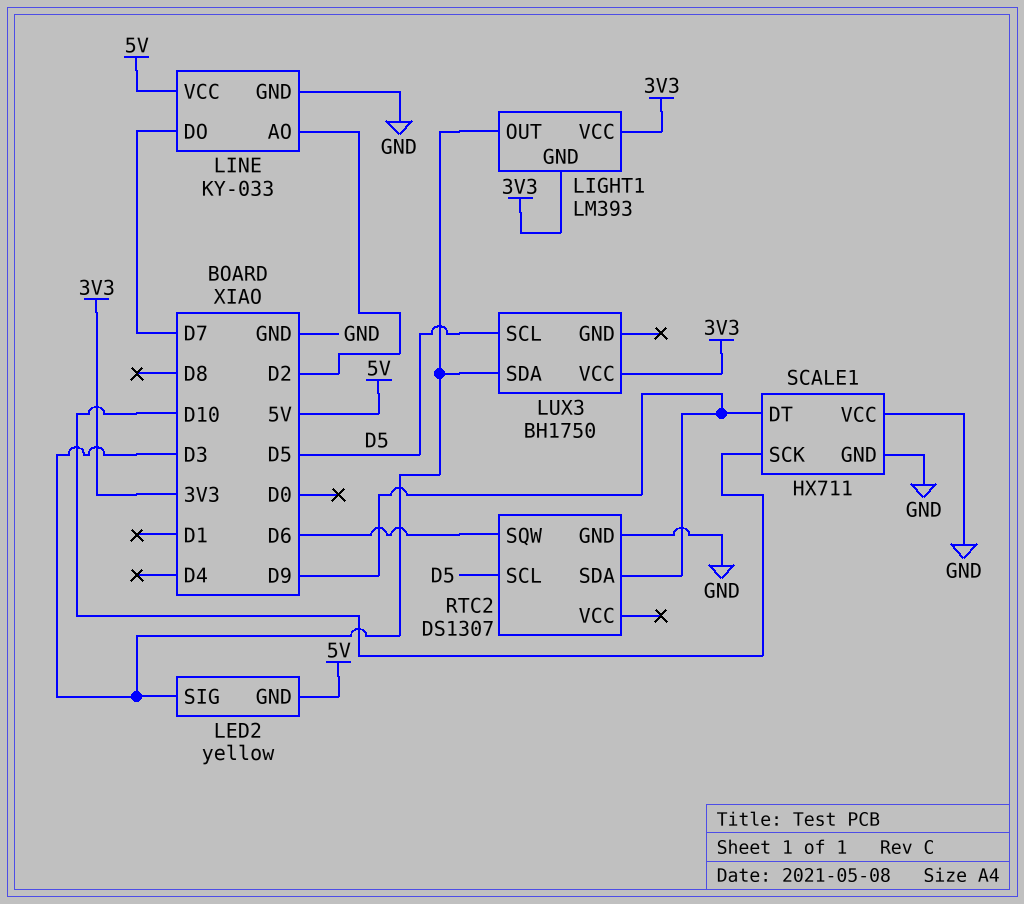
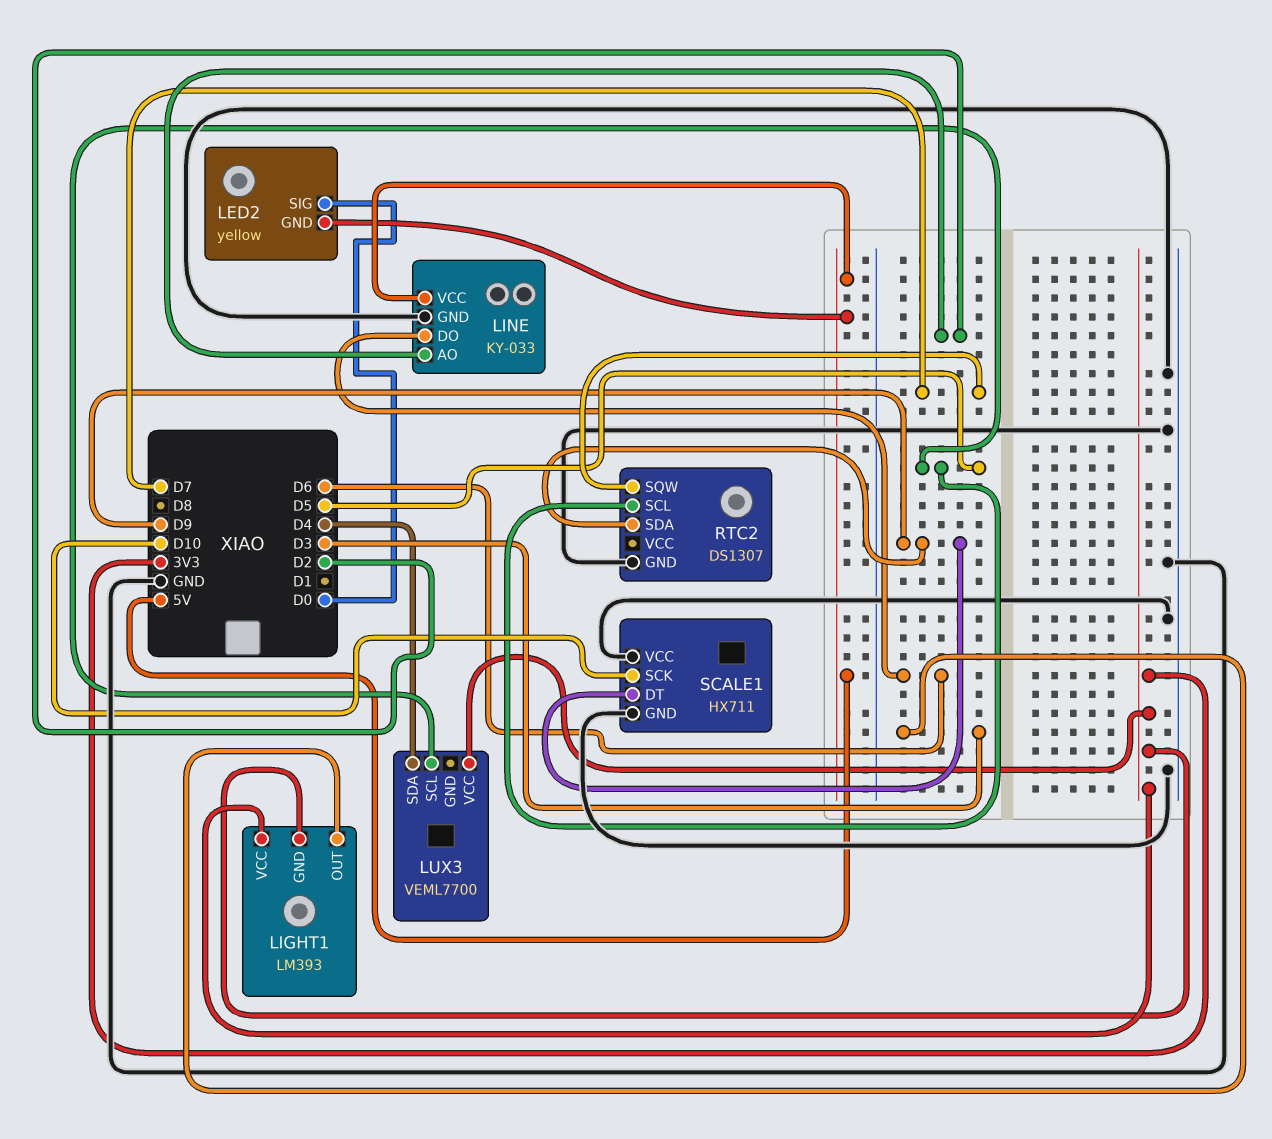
LED2 pin SIG: D3 -> D0
LINE pin DO: D7 -> D6
LUX3: BH1750 -> VEML7700
LUX3 pin SDA: D3 -> D4
RTC2 pin SQW: D6 -> D7

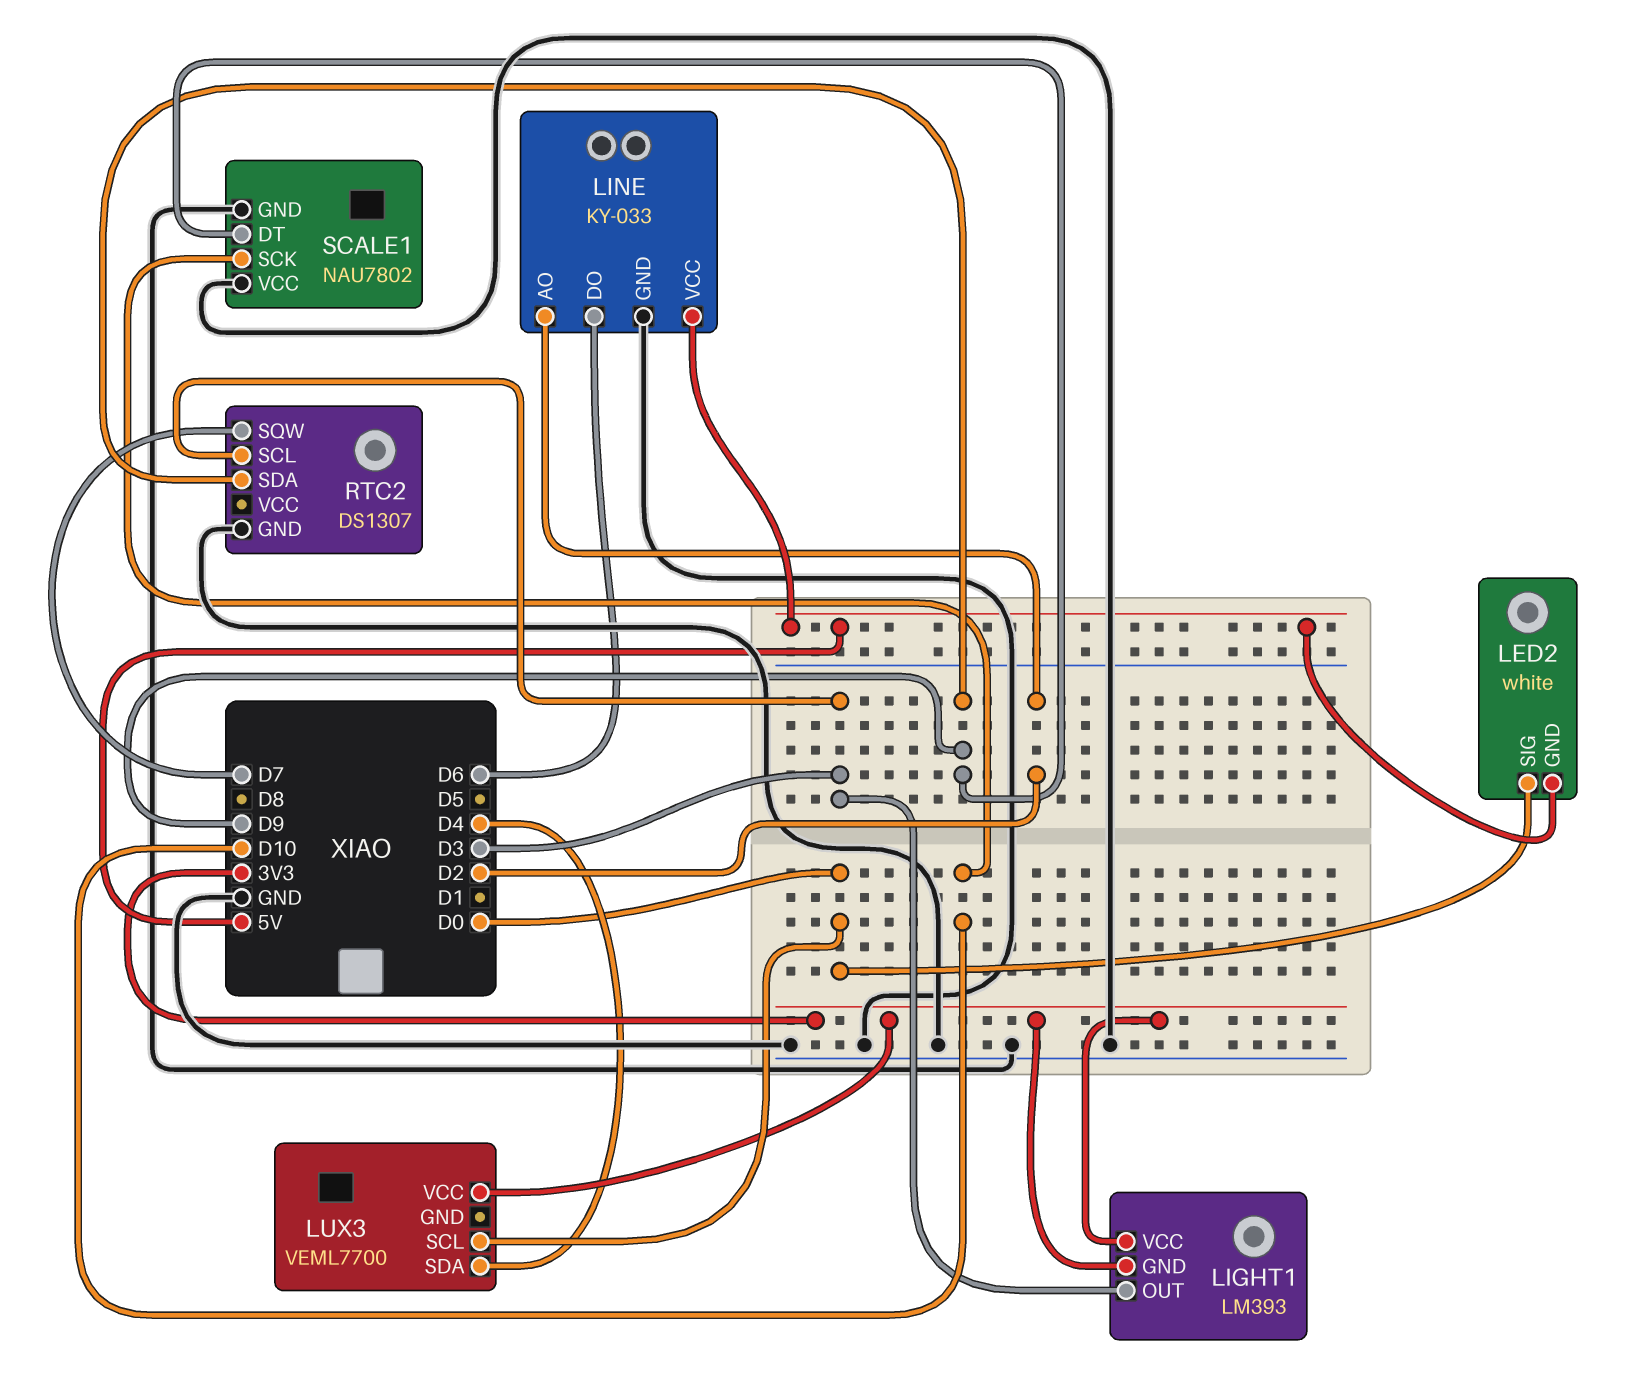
LED2: yellow -> white
LUX3 pin SCL: D5 -> D0
RTC2 pin SCL: D5 -> D3
SCALE1: HX711 -> NAU7802

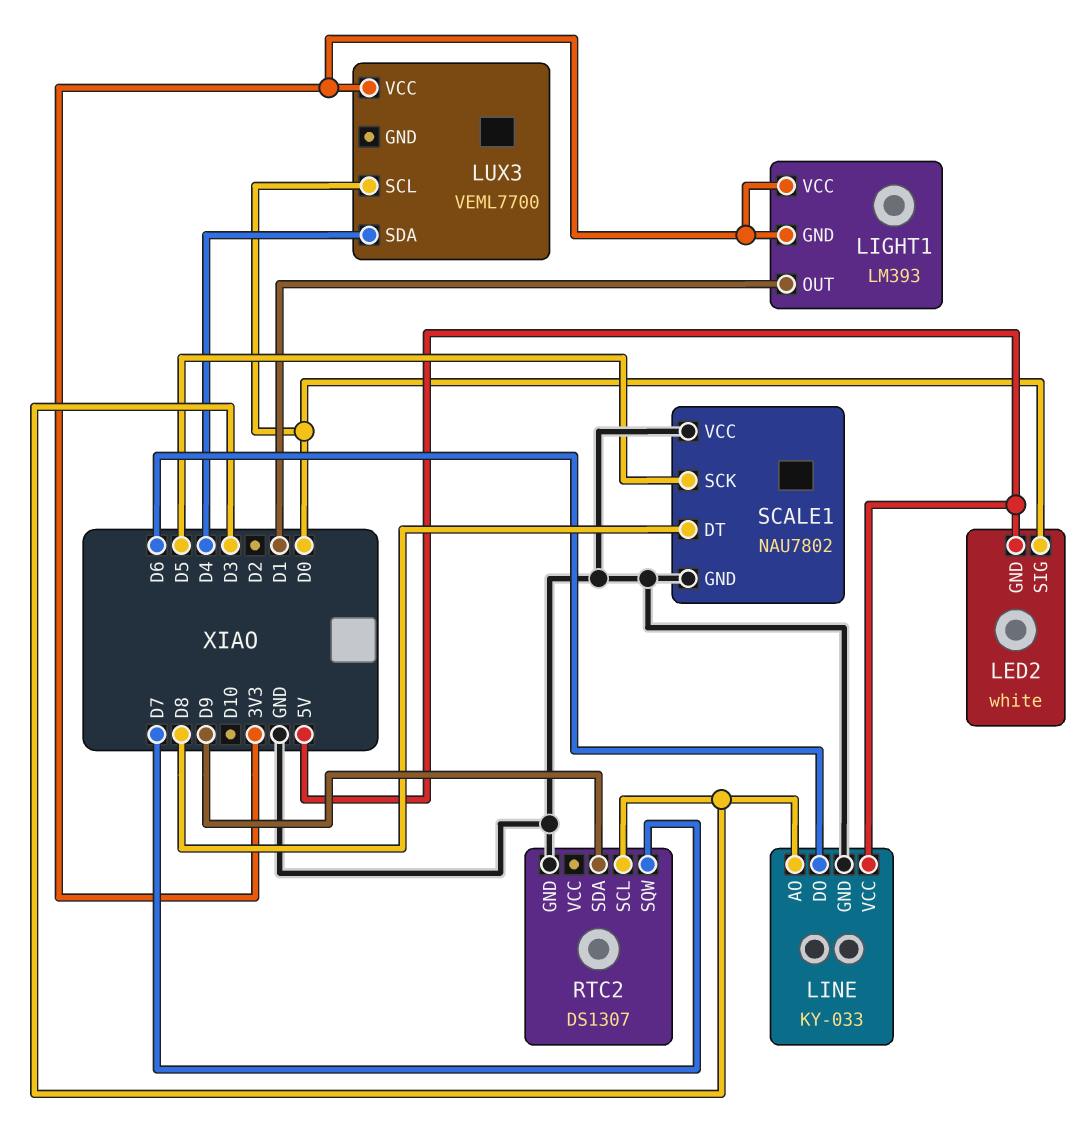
LIGHT1 pin OUT: D3 -> D1
LINE pin AO: D2 -> D3
SCALE1 pin DT: D9 -> D8
SCALE1 pin SCK: D10 -> D5

